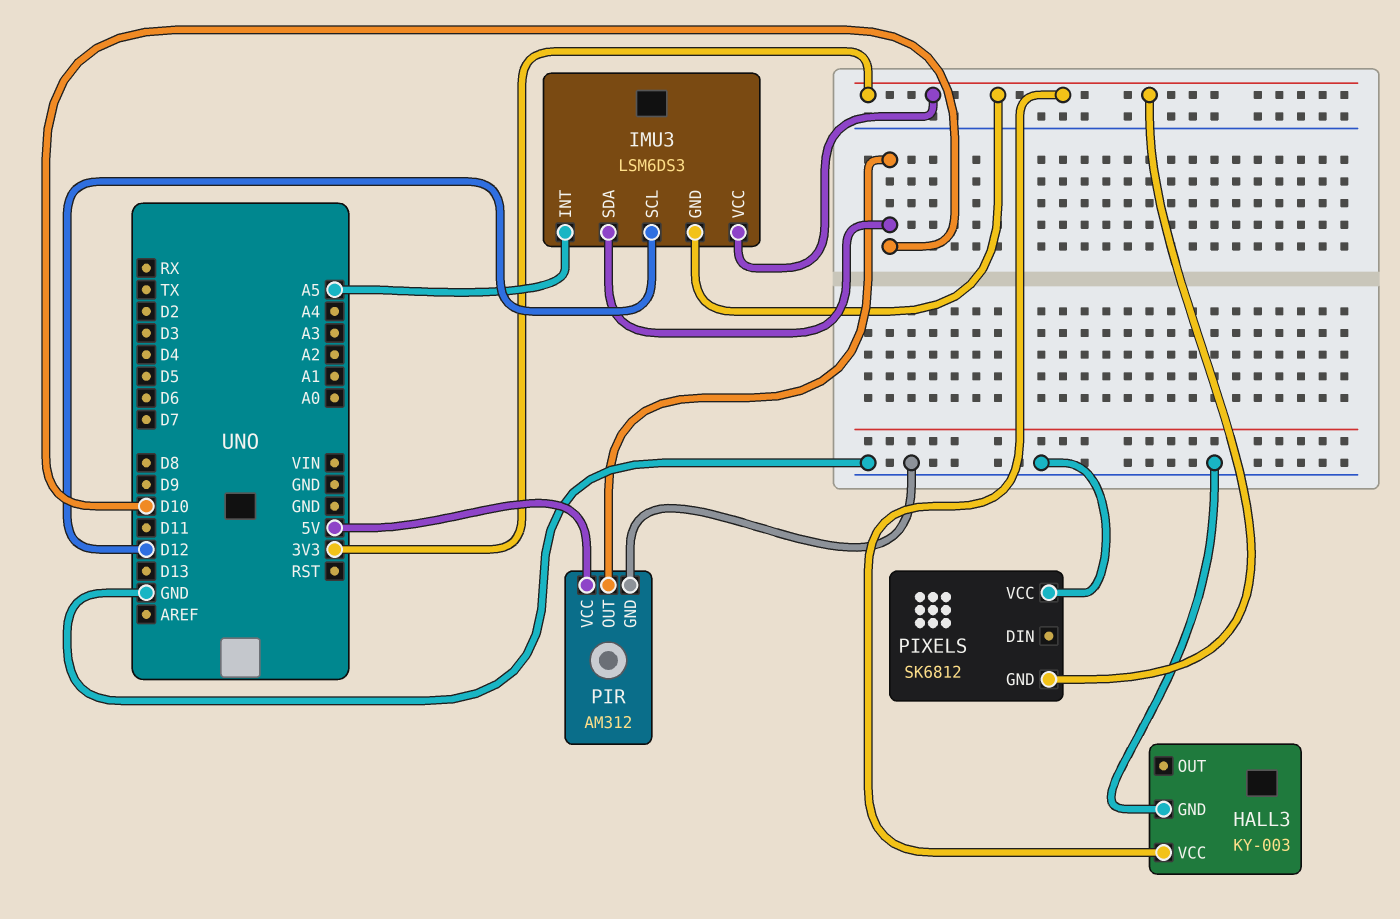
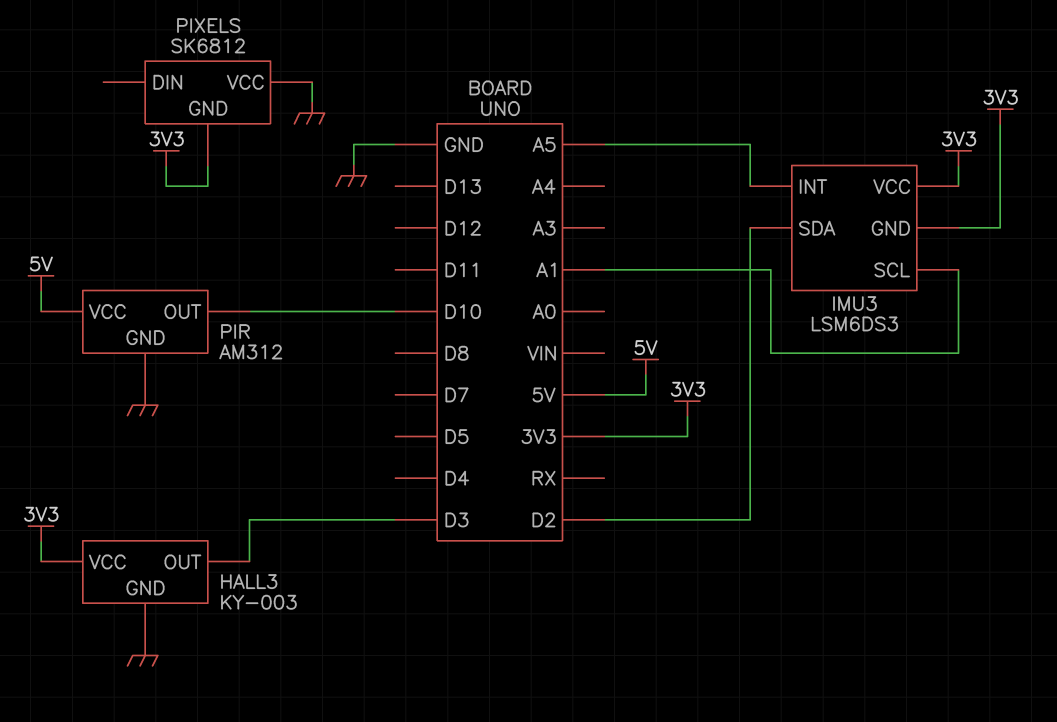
HALL3 pin OUT: none -> D3
IMU3 pin SCL: D12 -> A1
IMU3 pin SDA: D10 -> D2

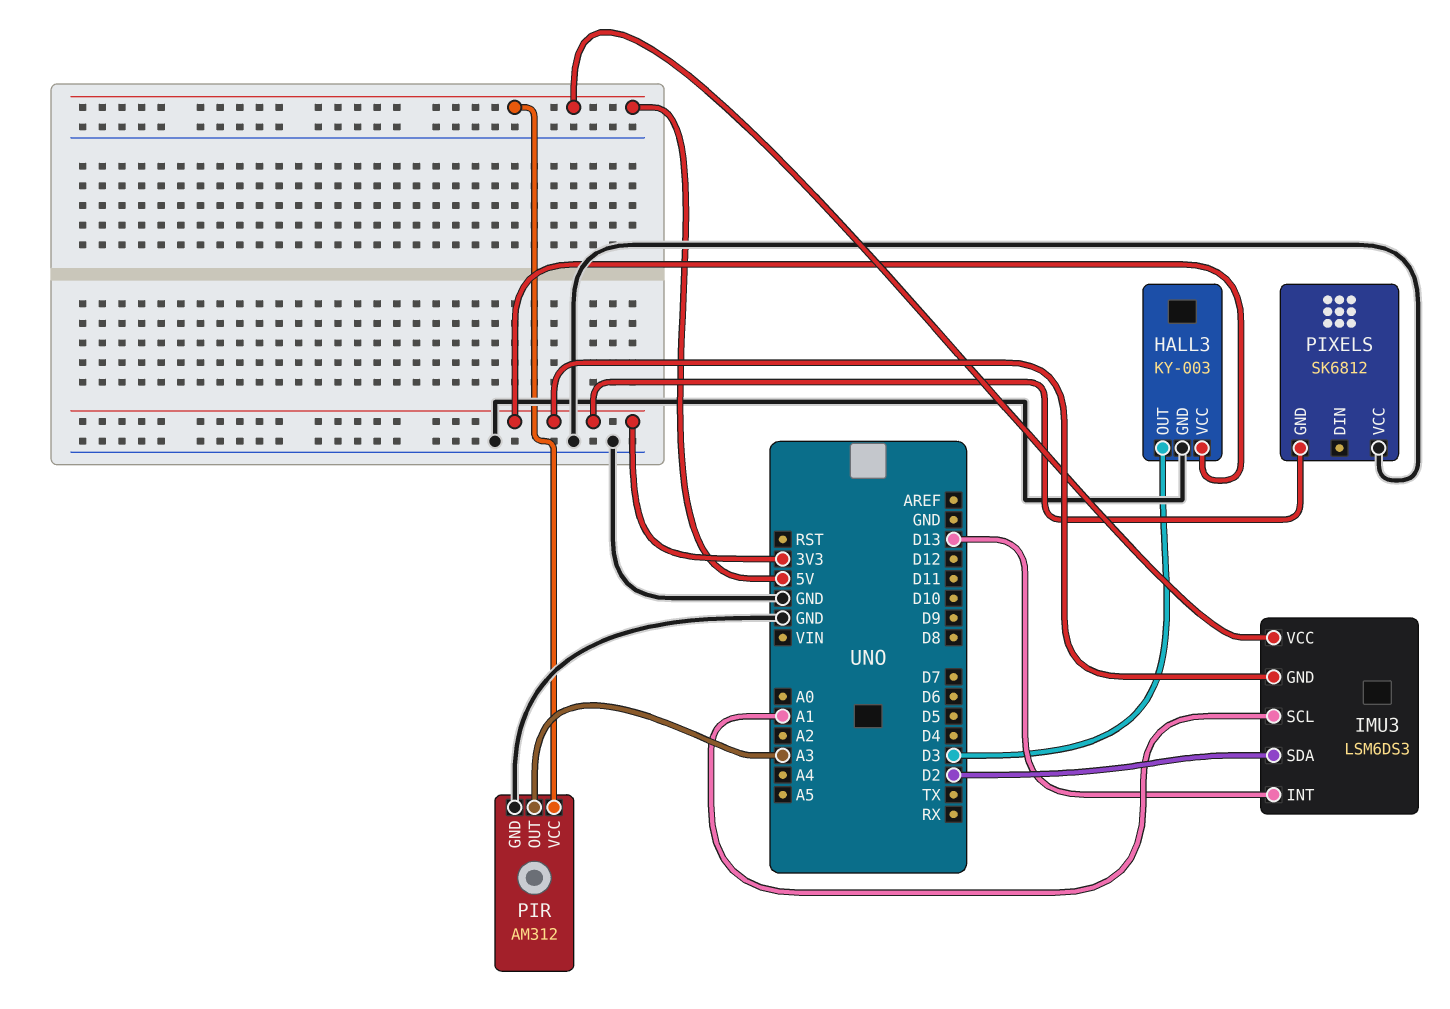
IMU3 pin INT: A5 -> D13
IMU3 pin VCC: 3V3 -> 5V
PIR pin OUT: D10 -> A3

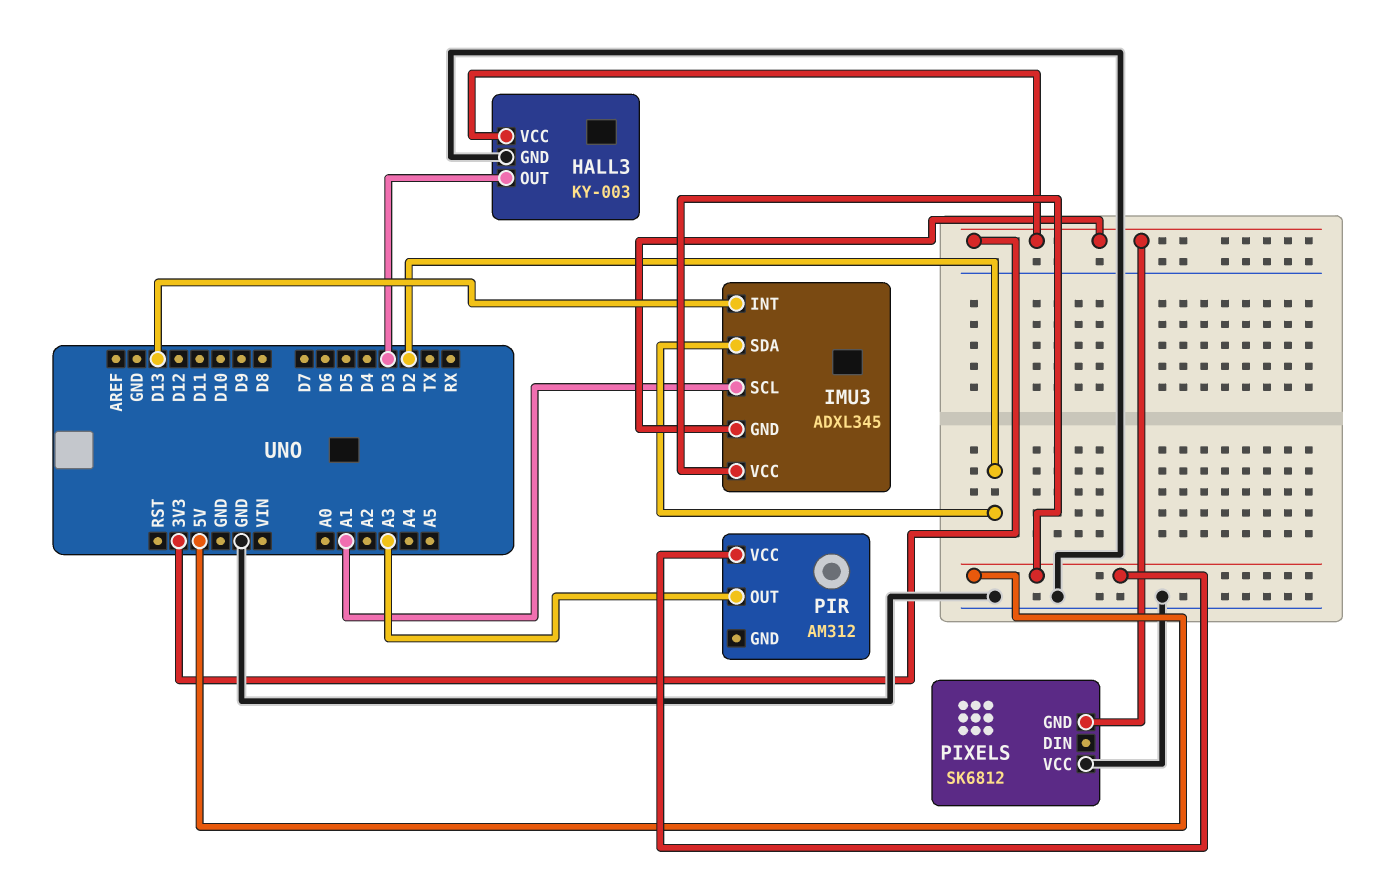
IMU3: LSM6DS3 -> ADXL345
PIR pin GND: GND -> none

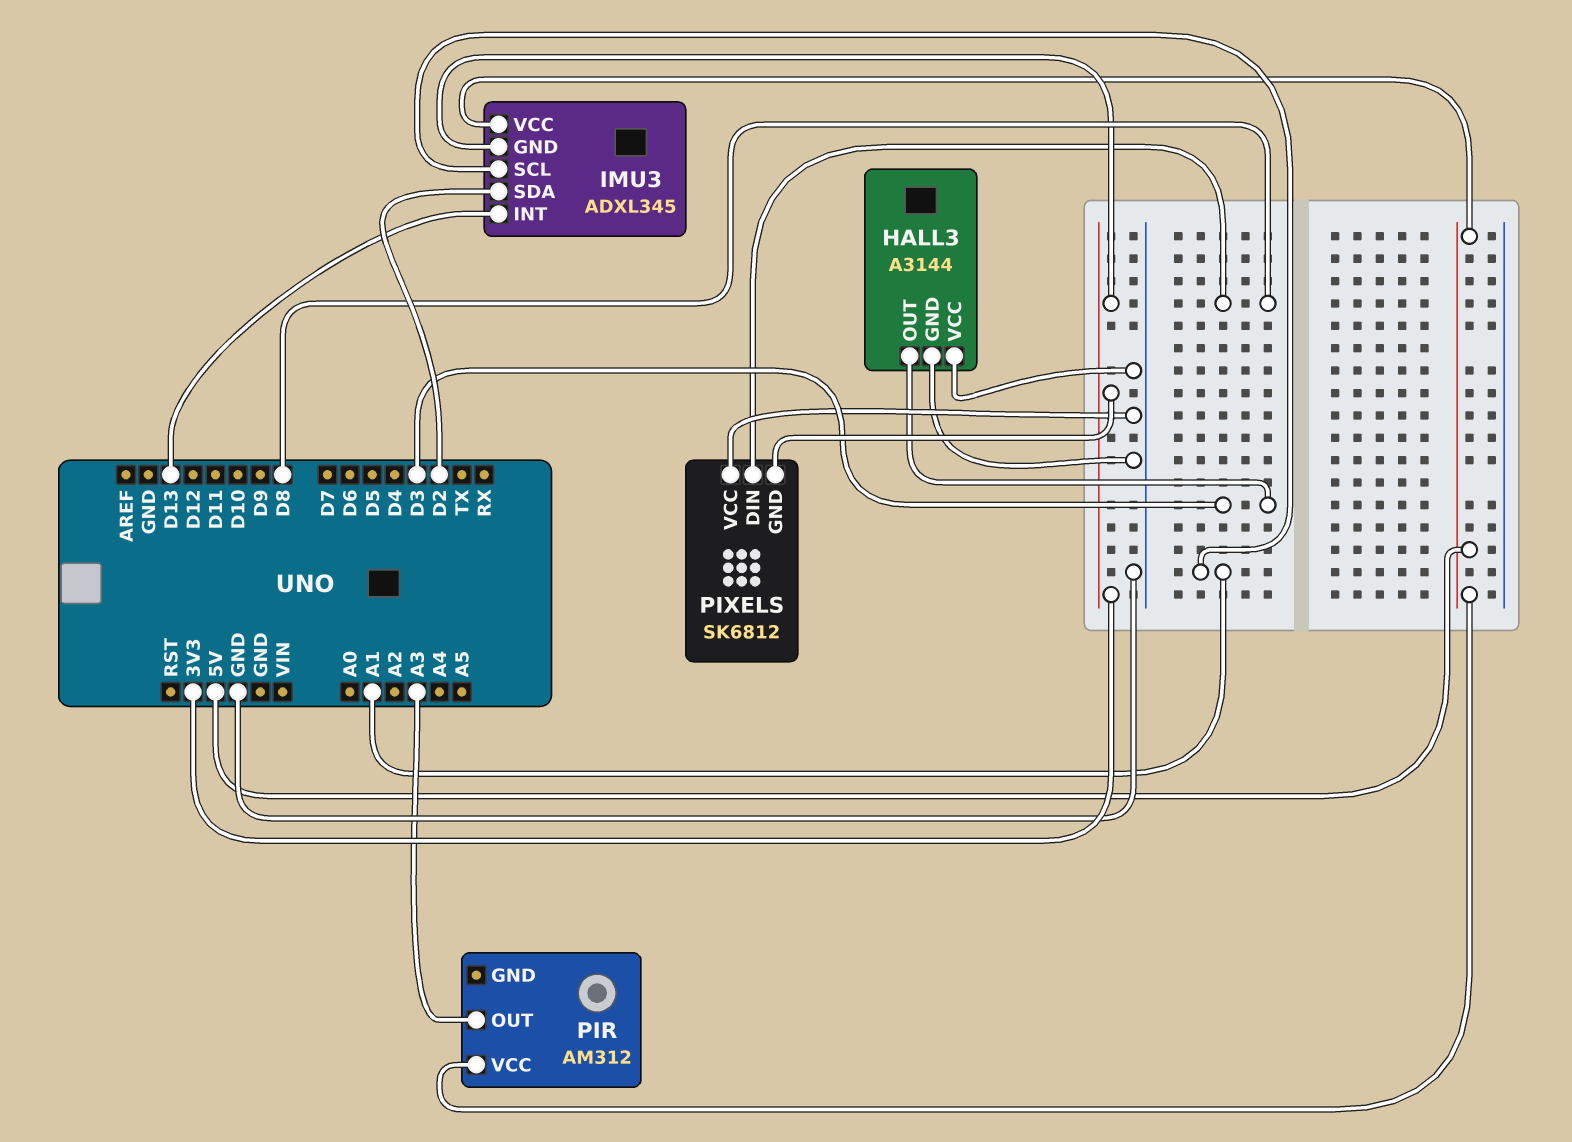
HALL3: KY-003 -> A3144
HALL3 pin VCC: 3V3 -> GND
PIXELS pin DIN: none -> D8

